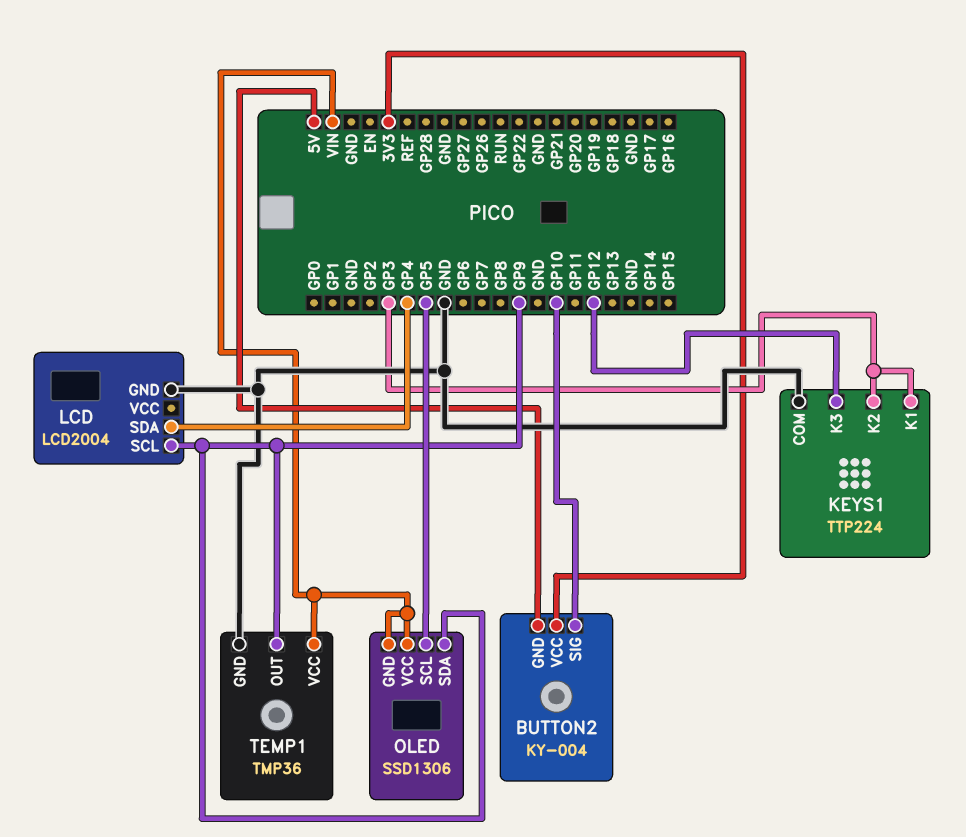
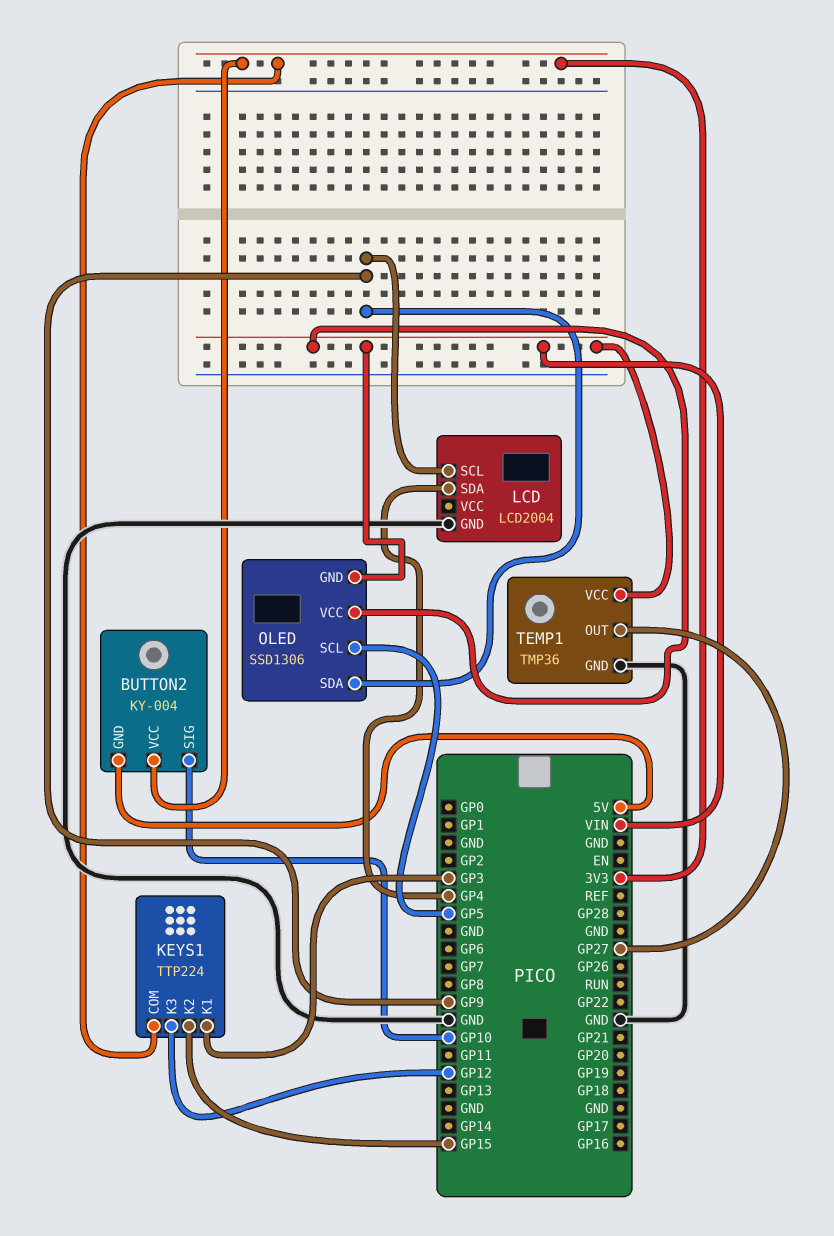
KEYS1 pin COM: GND -> 3V3
KEYS1 pin K2: GP3 -> GP15
TEMP1 pin OUT: GP9 -> GP27

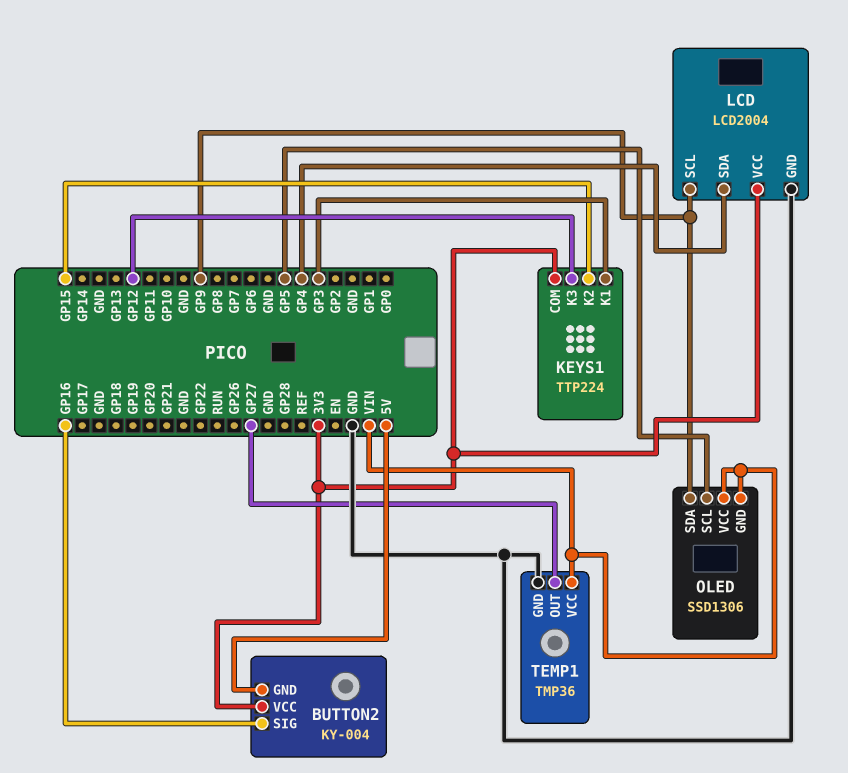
BUTTON2 pin SIG: GP10 -> GP16
LCD pin VCC: none -> 3V3

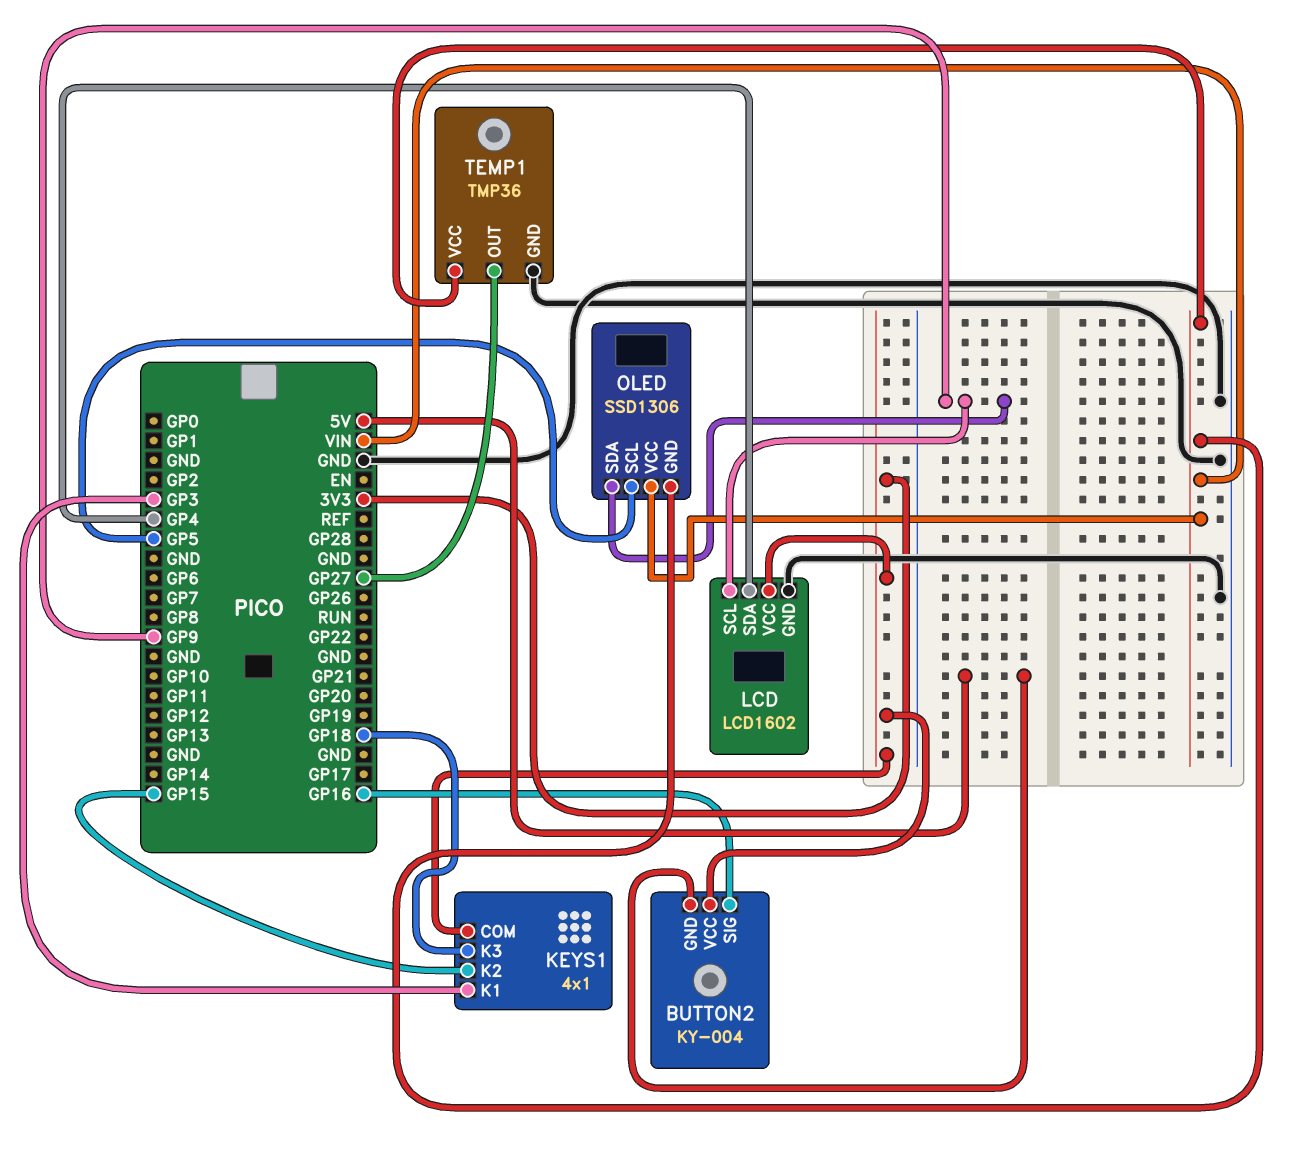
KEYS1: TTP224 -> 4x1
KEYS1 pin K3: GP12 -> GP18
LCD: LCD2004 -> LCD1602

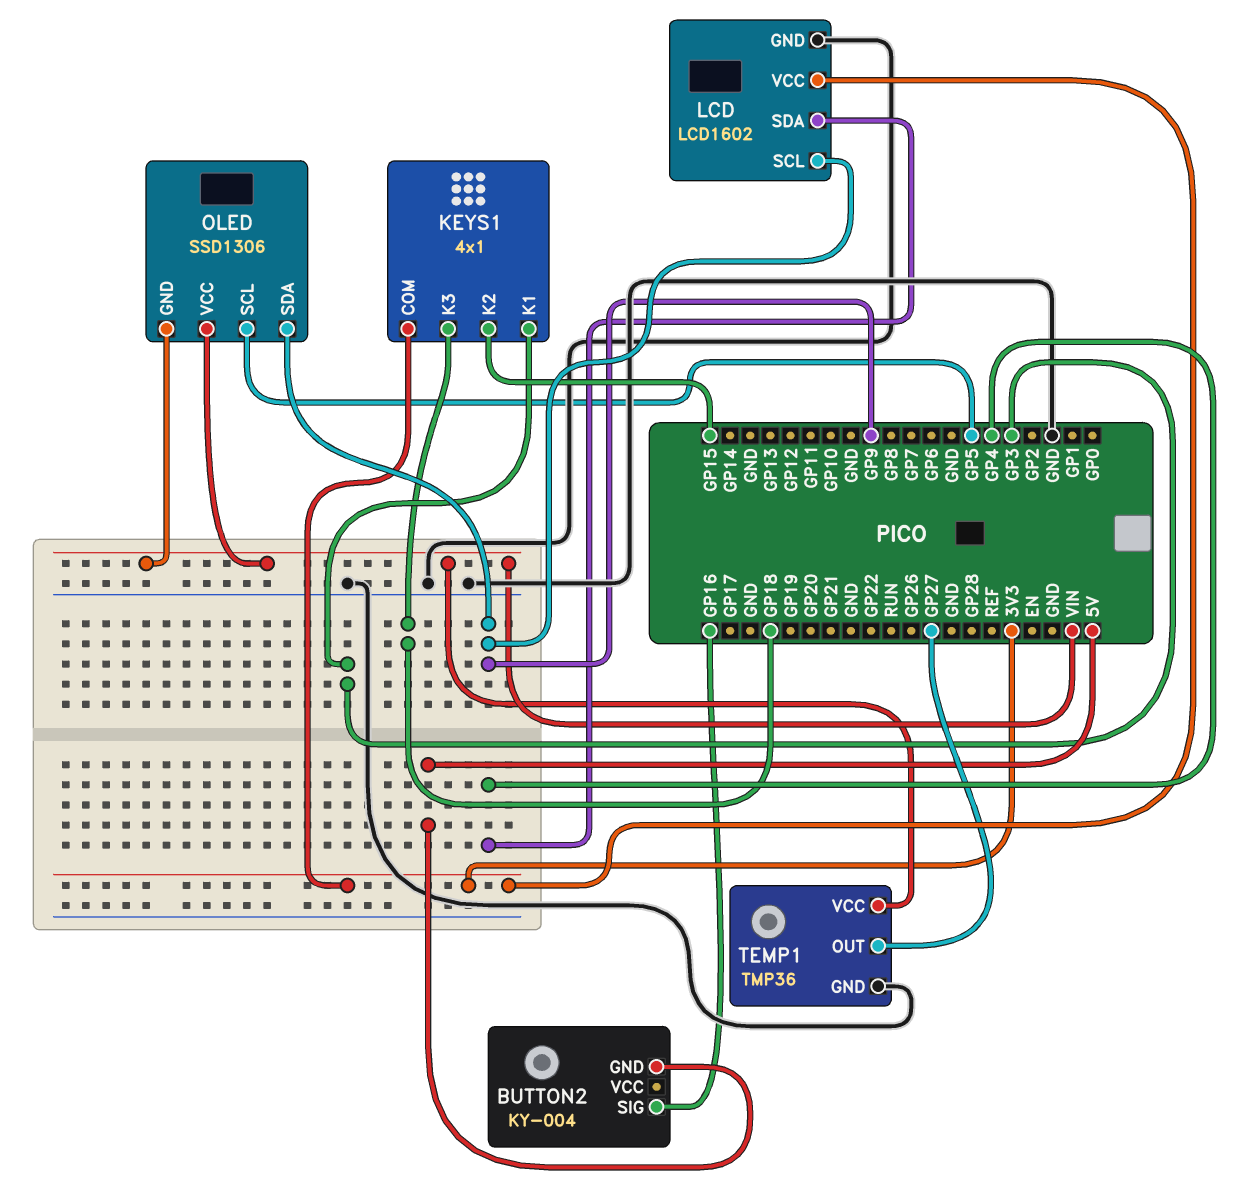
BUTTON2 pin VCC: 3V3 -> none

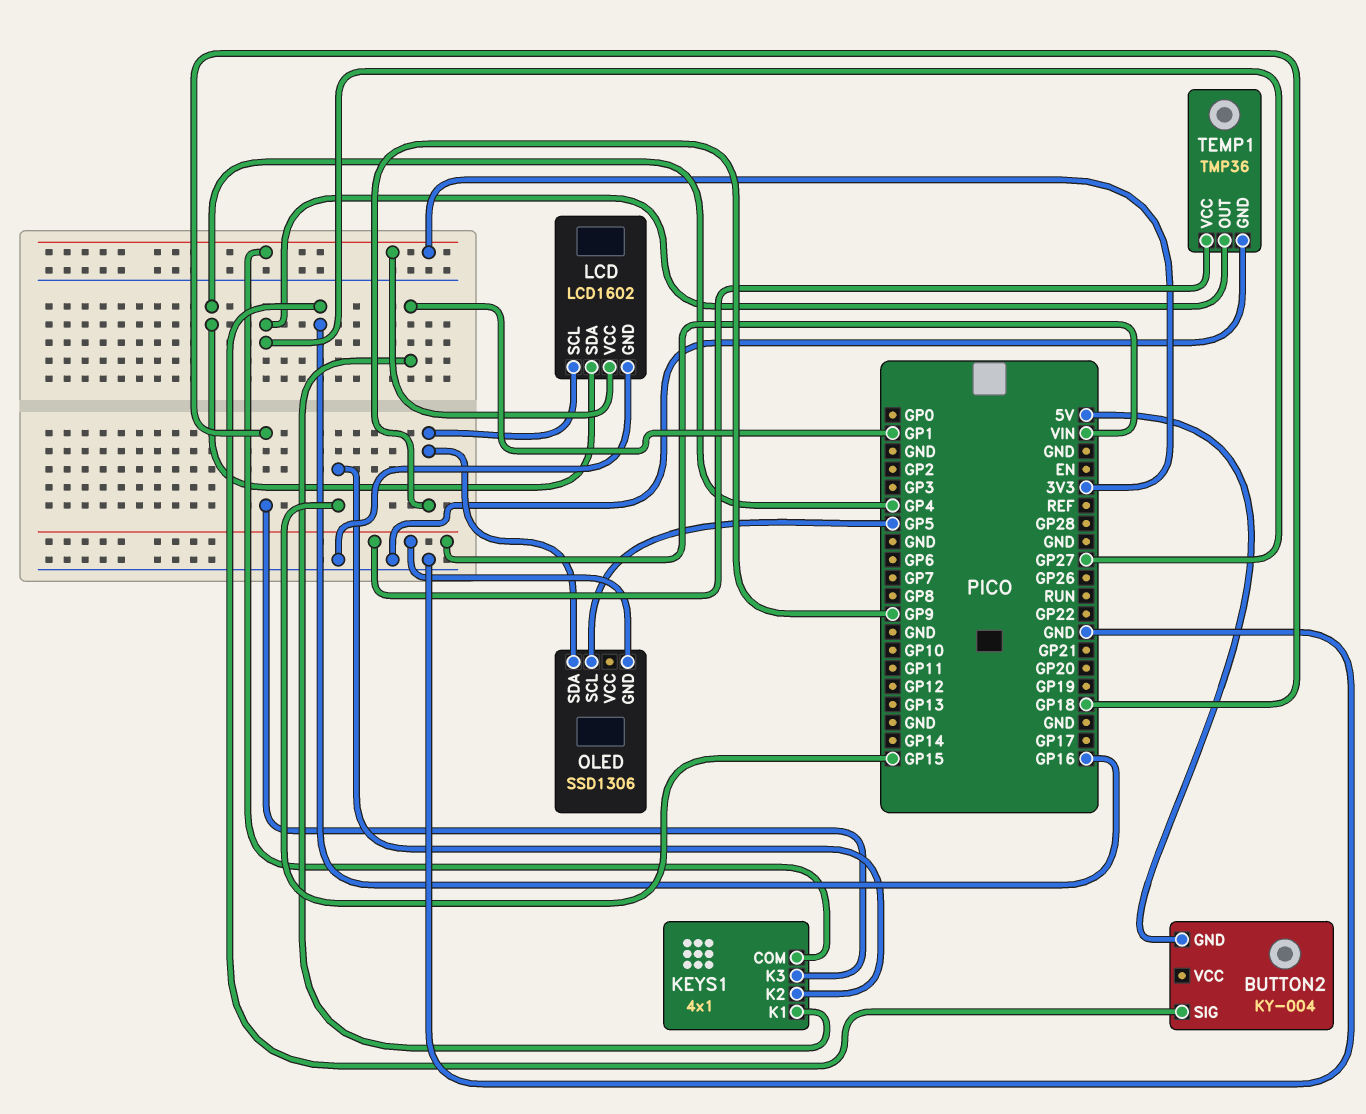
KEYS1 pin K1: GP3 -> GP1
OLED pin VCC: VIN -> none

